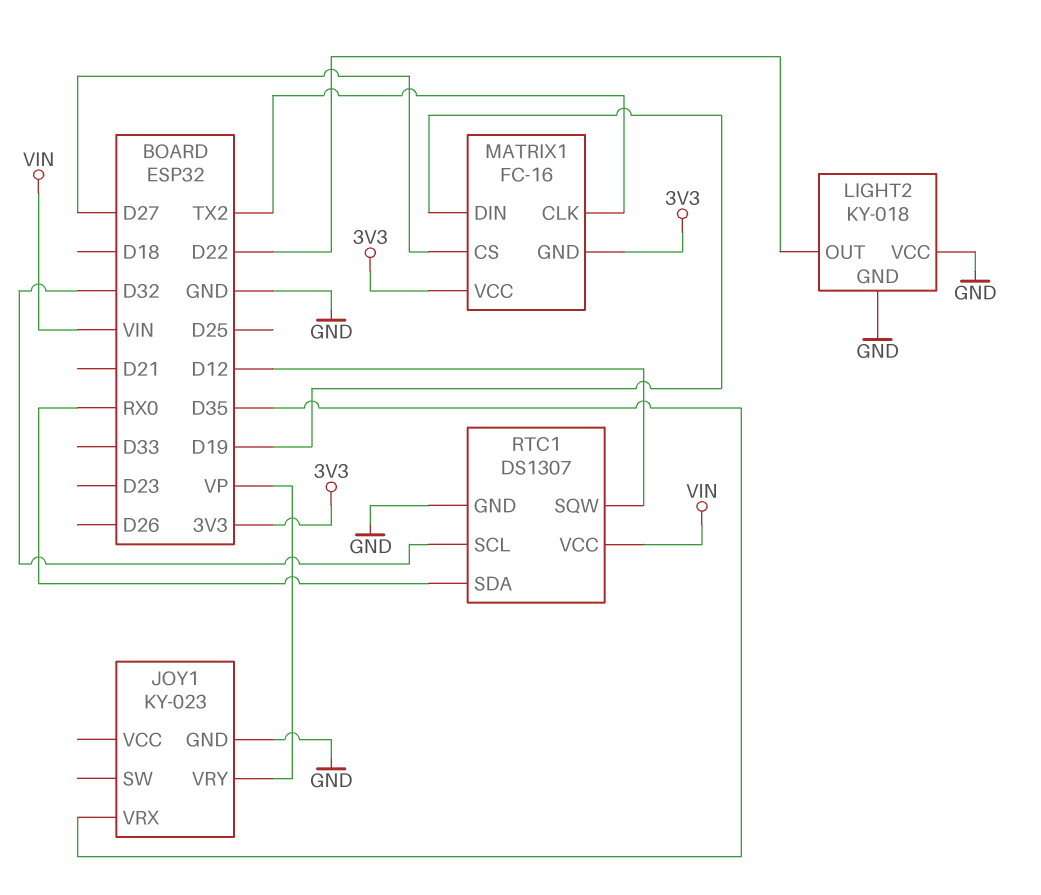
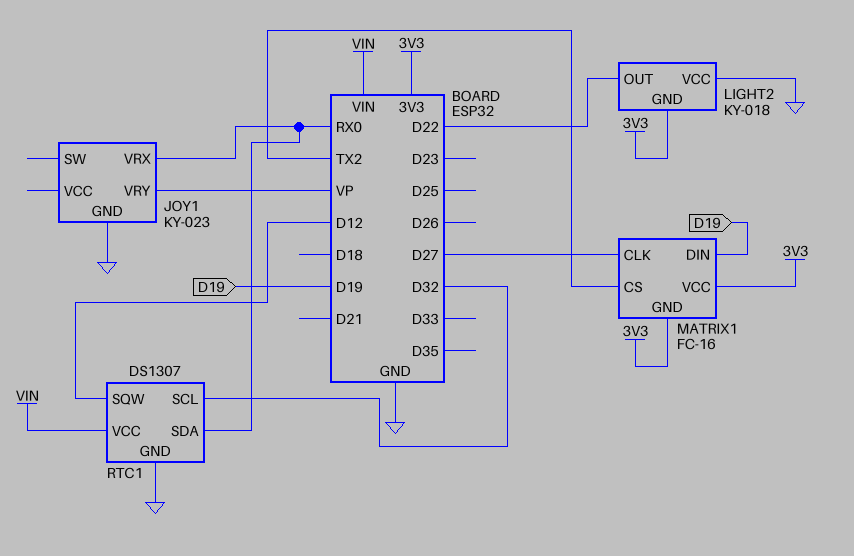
JOY1 pin VRX: D35 -> RX0
LIGHT2 pin GND: GND -> 3V3
MATRIX1 pin CLK: TX2 -> D27
MATRIX1 pin CS: D27 -> TX2

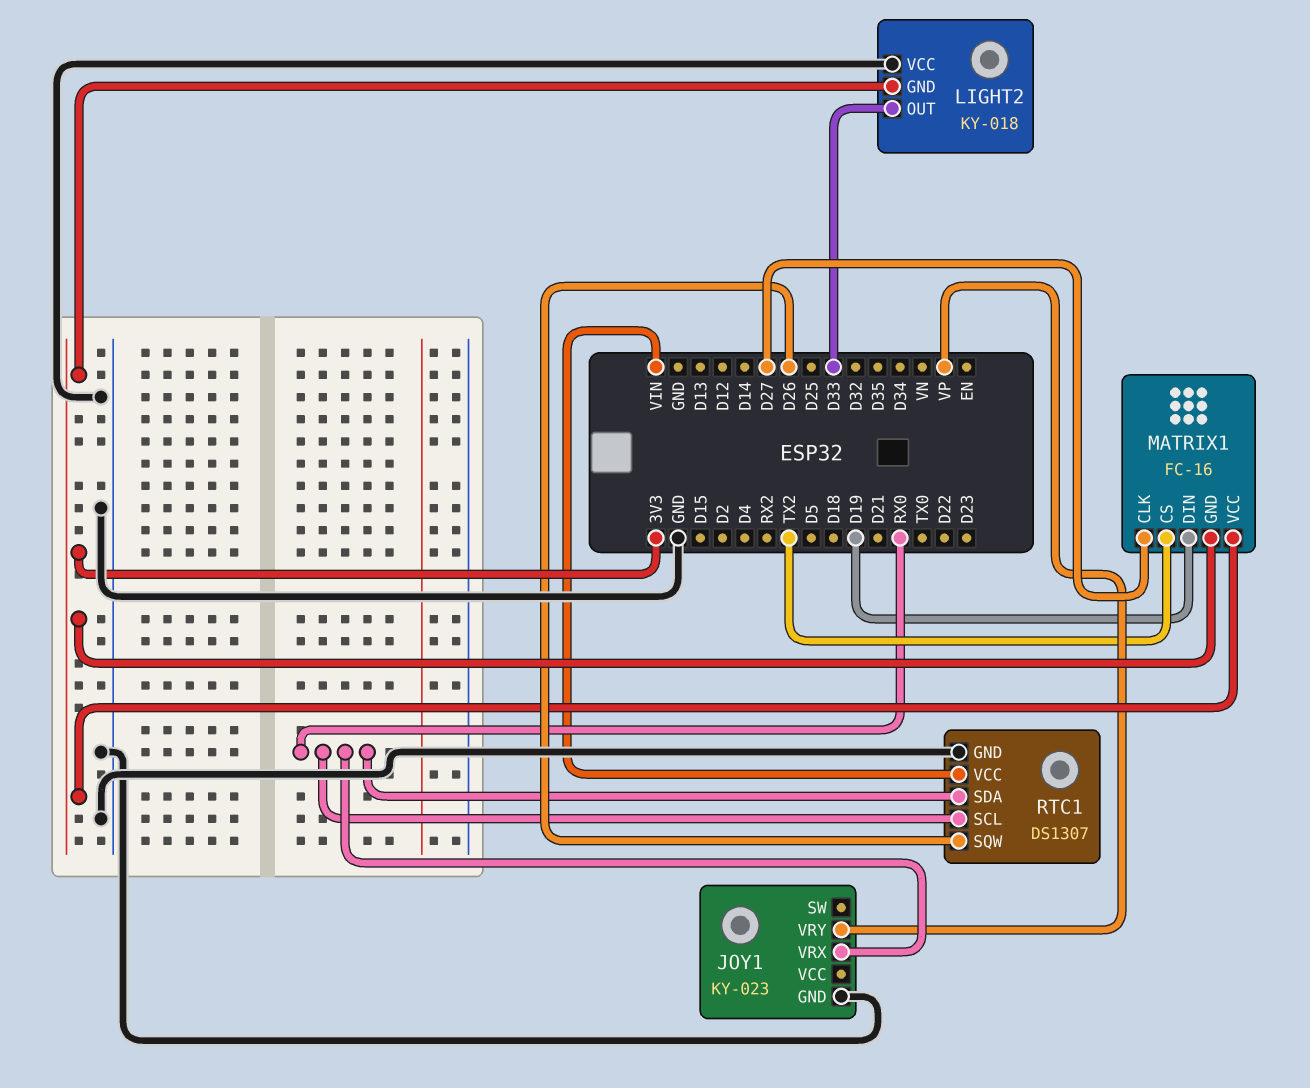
LIGHT2 pin OUT: D22 -> D33
RTC1 pin SCL: D32 -> RX0
RTC1 pin SQW: D12 -> D26

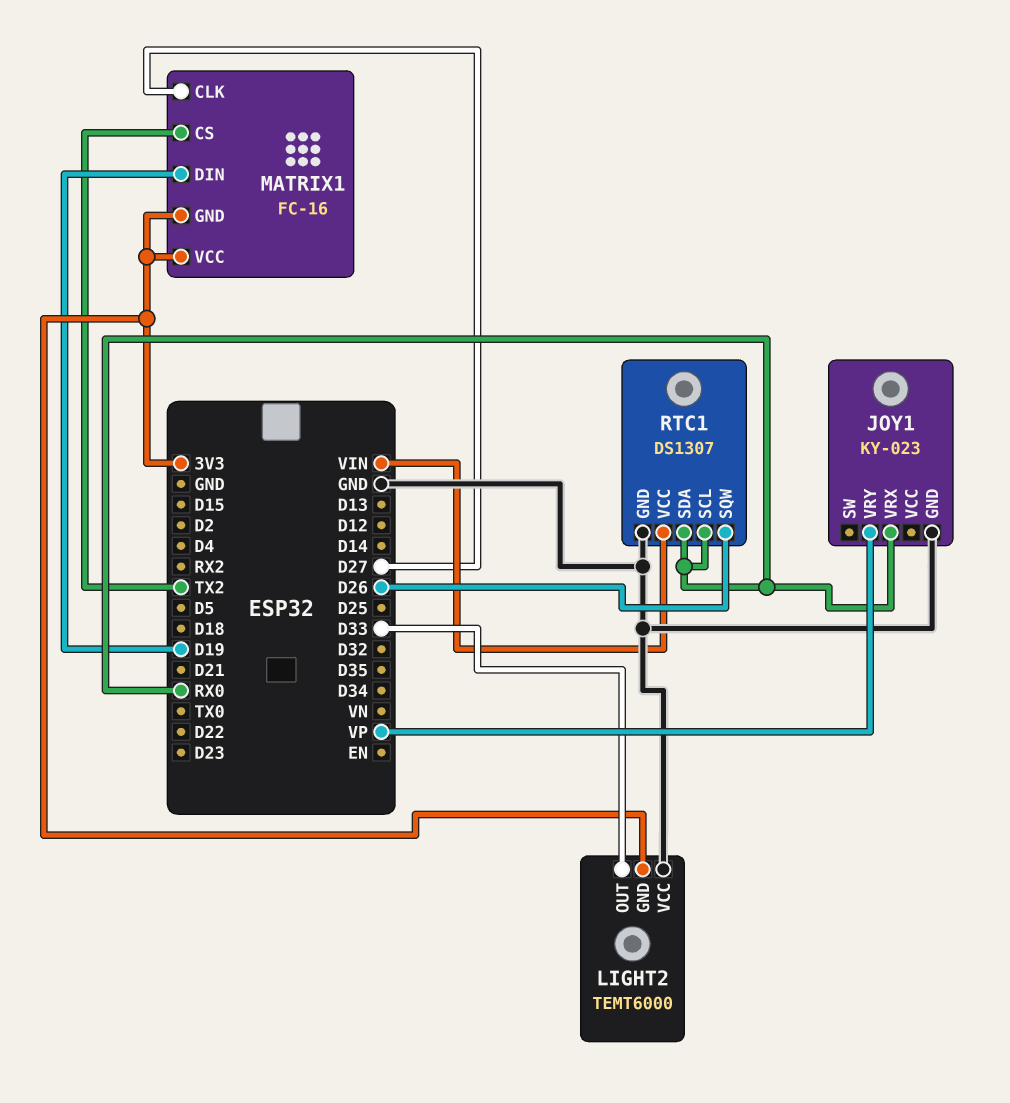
LIGHT2: KY-018 -> TEMT6000

